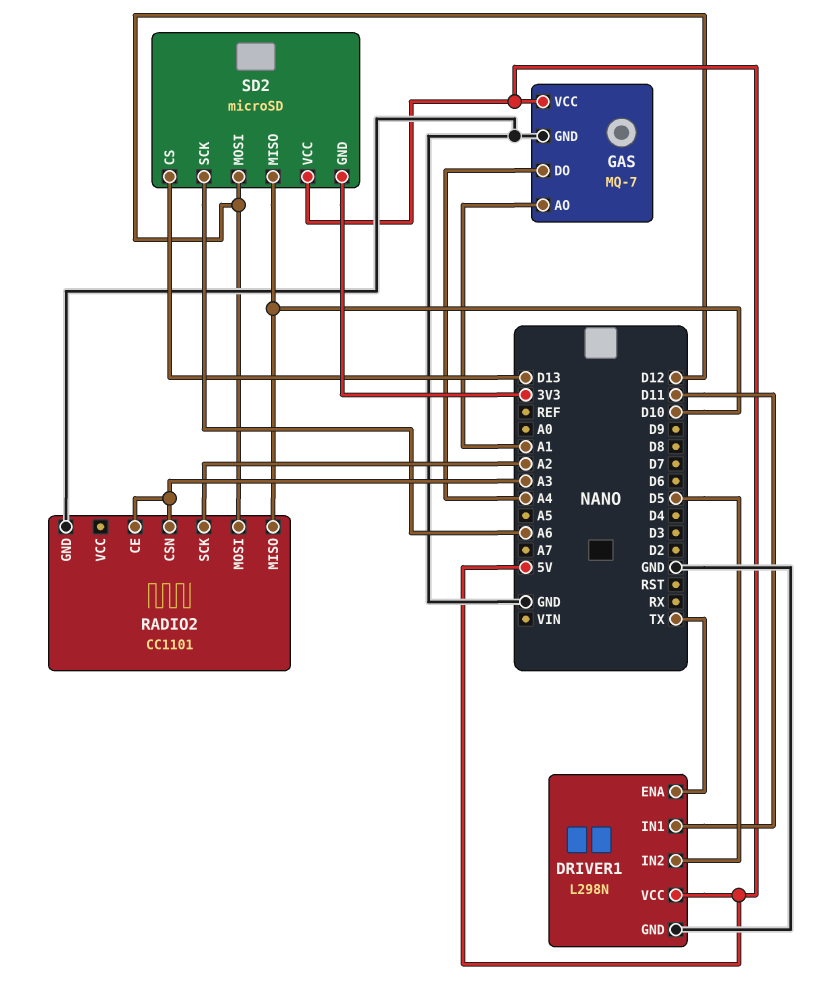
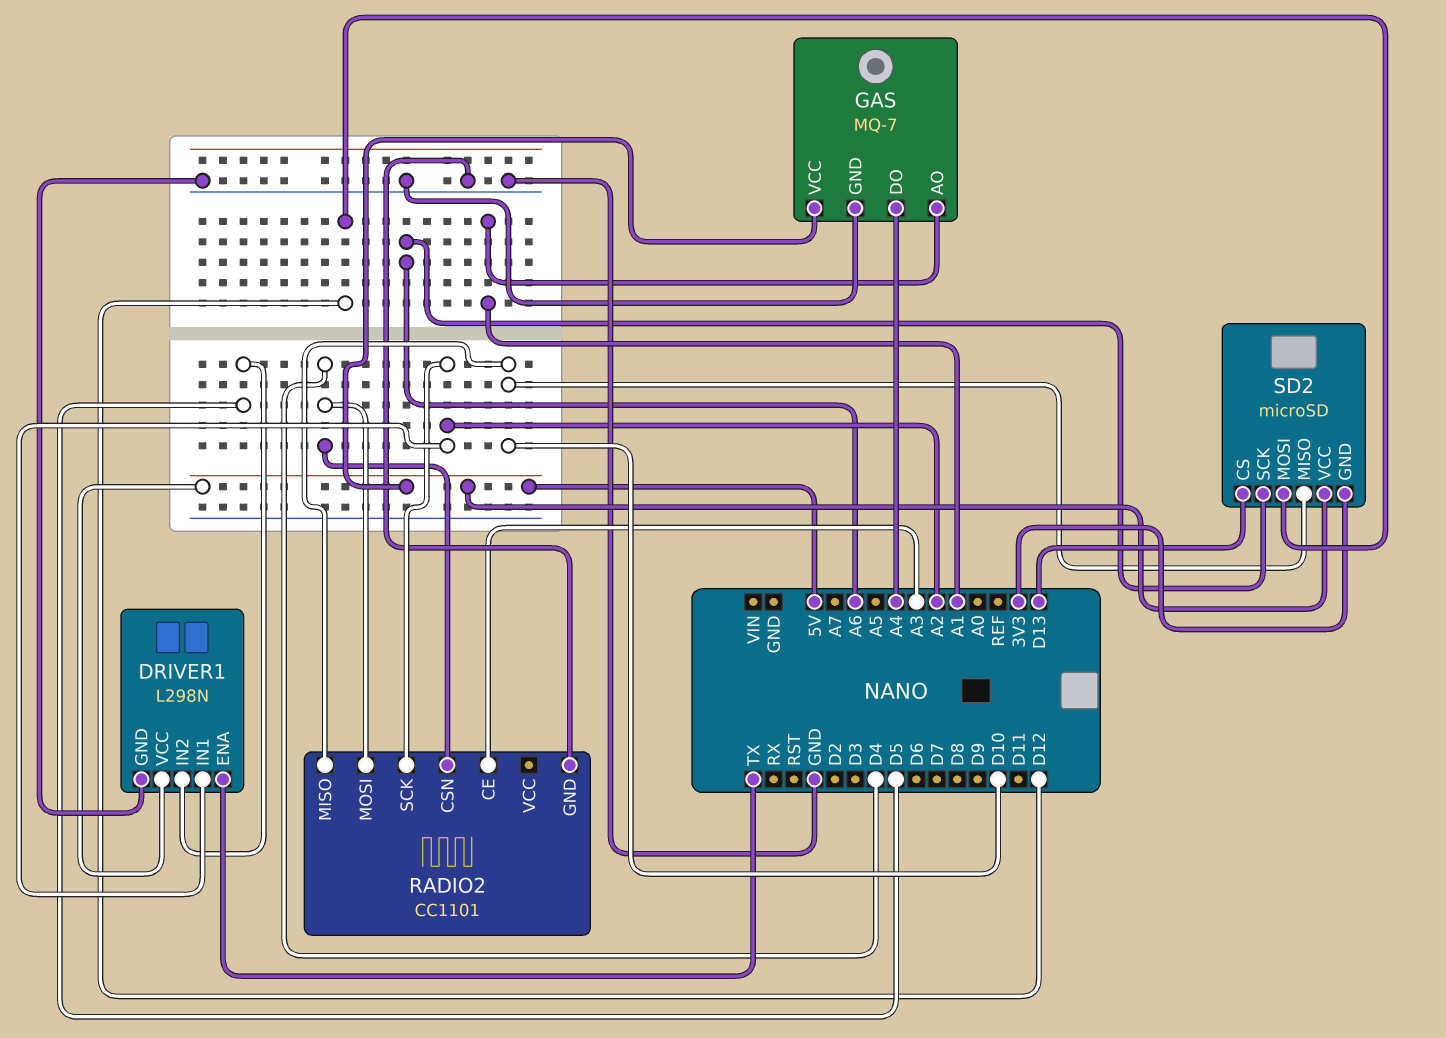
DRIVER1 pin IN1: D11 -> A2
RADIO2 pin CSN: A3 -> D4
RADIO2 pin MOSI: D12 -> D4

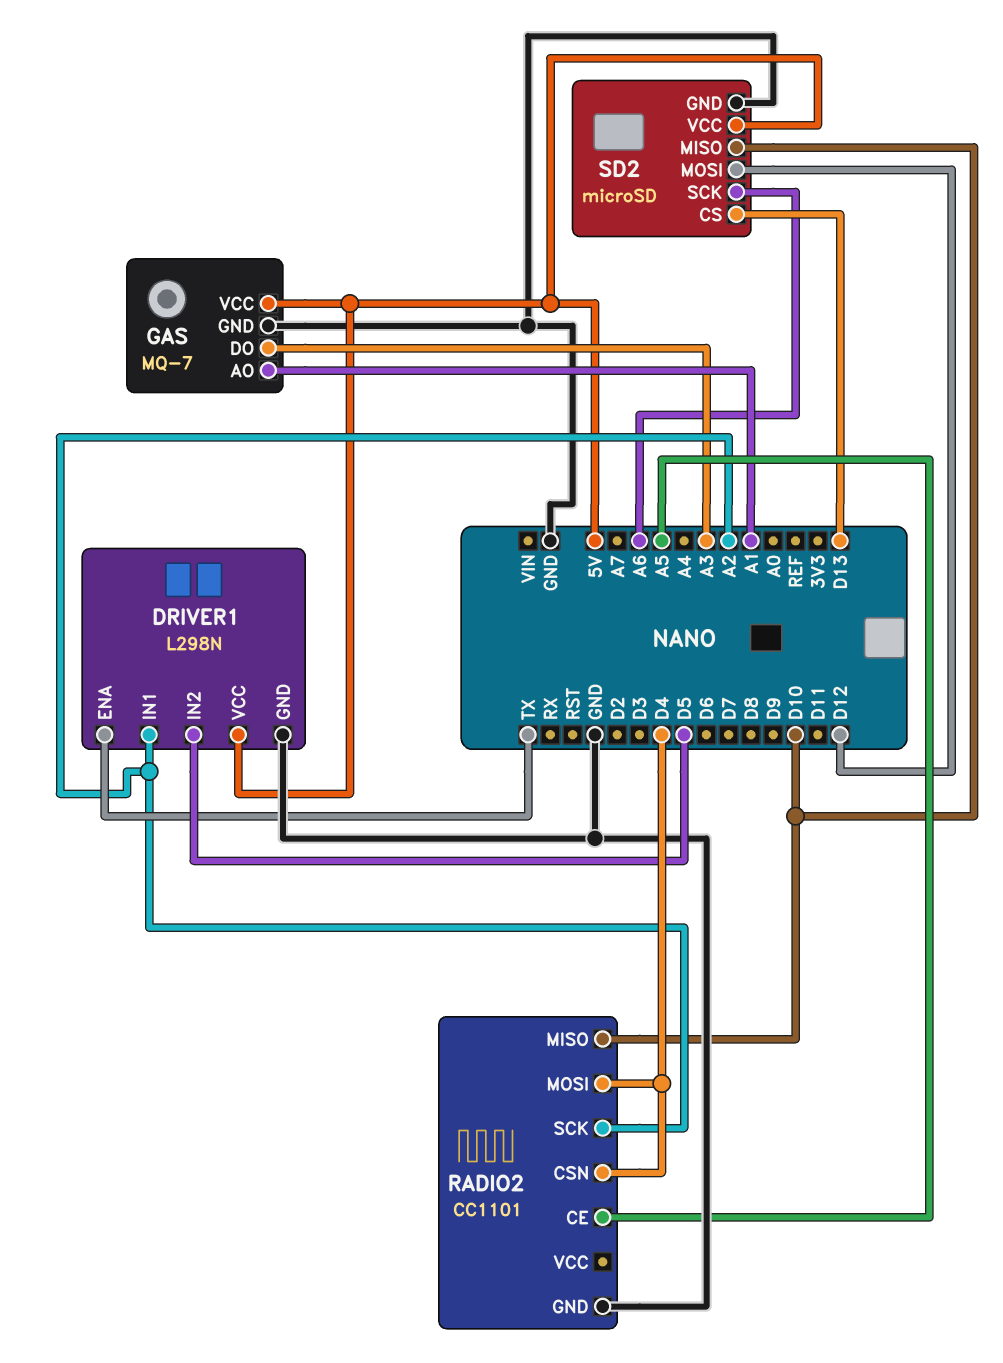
GAS pin DO: A4 -> A3
RADIO2 pin CE: A3 -> A5
SD2 pin GND: 3V3 -> GND

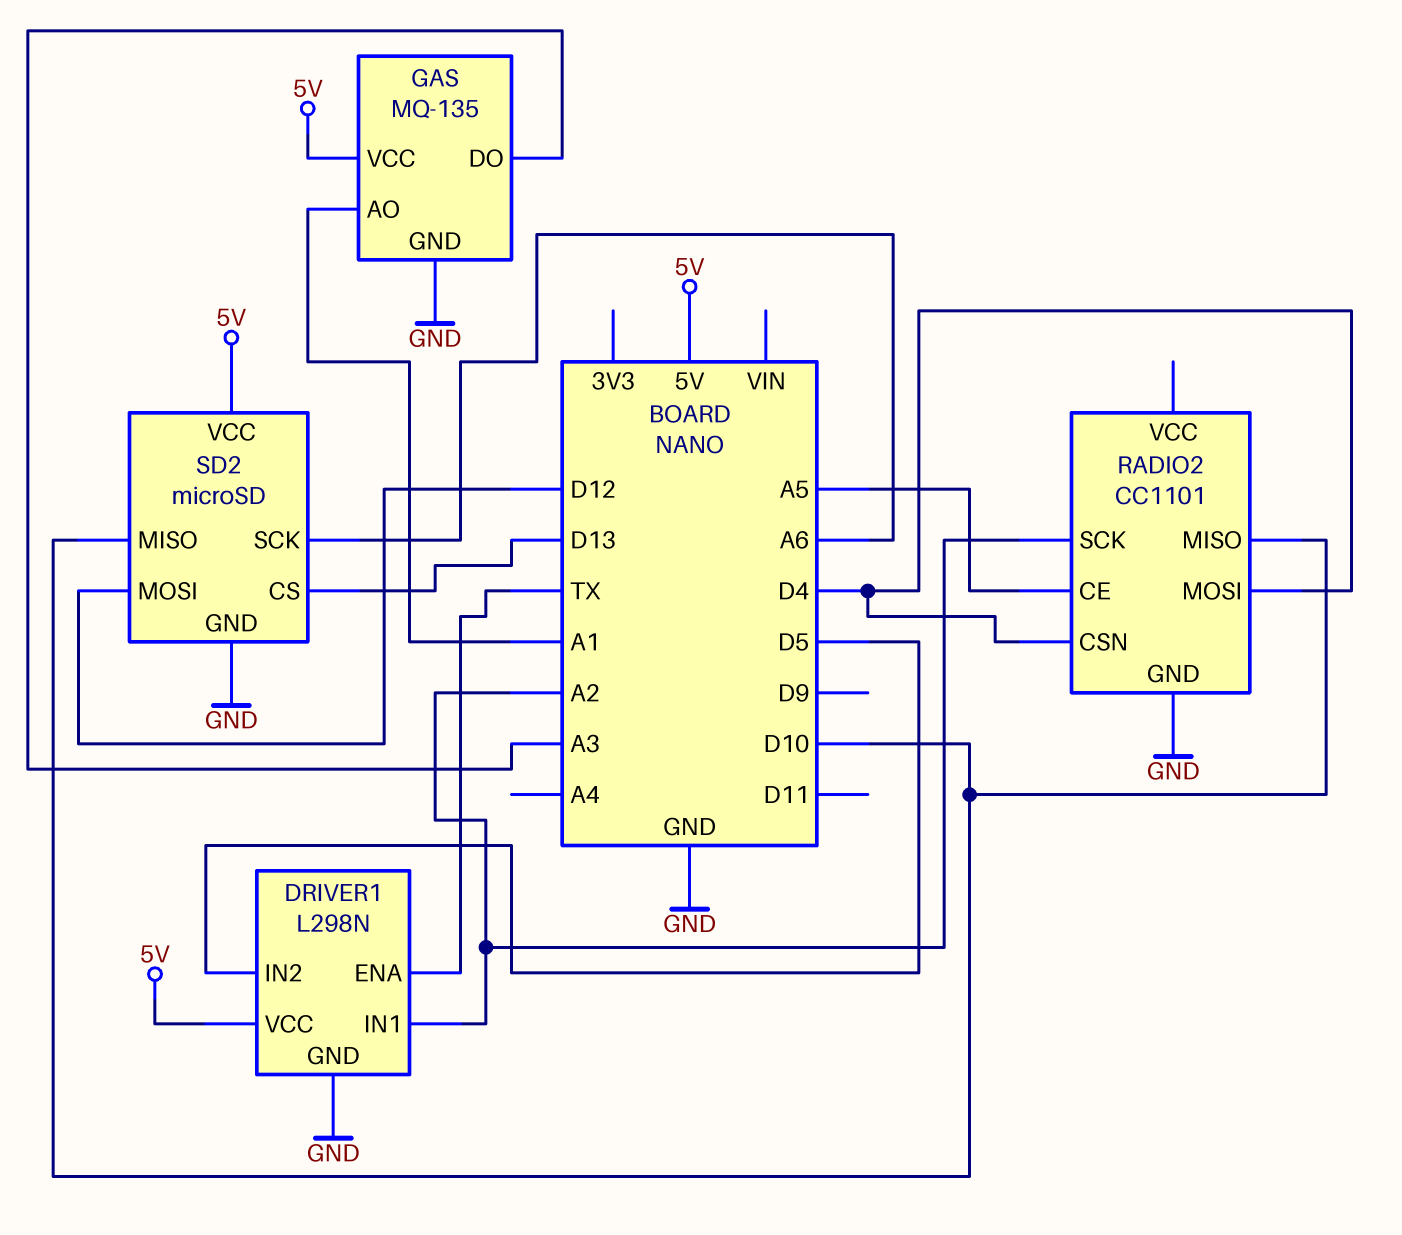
GAS: MQ-7 -> MQ-135

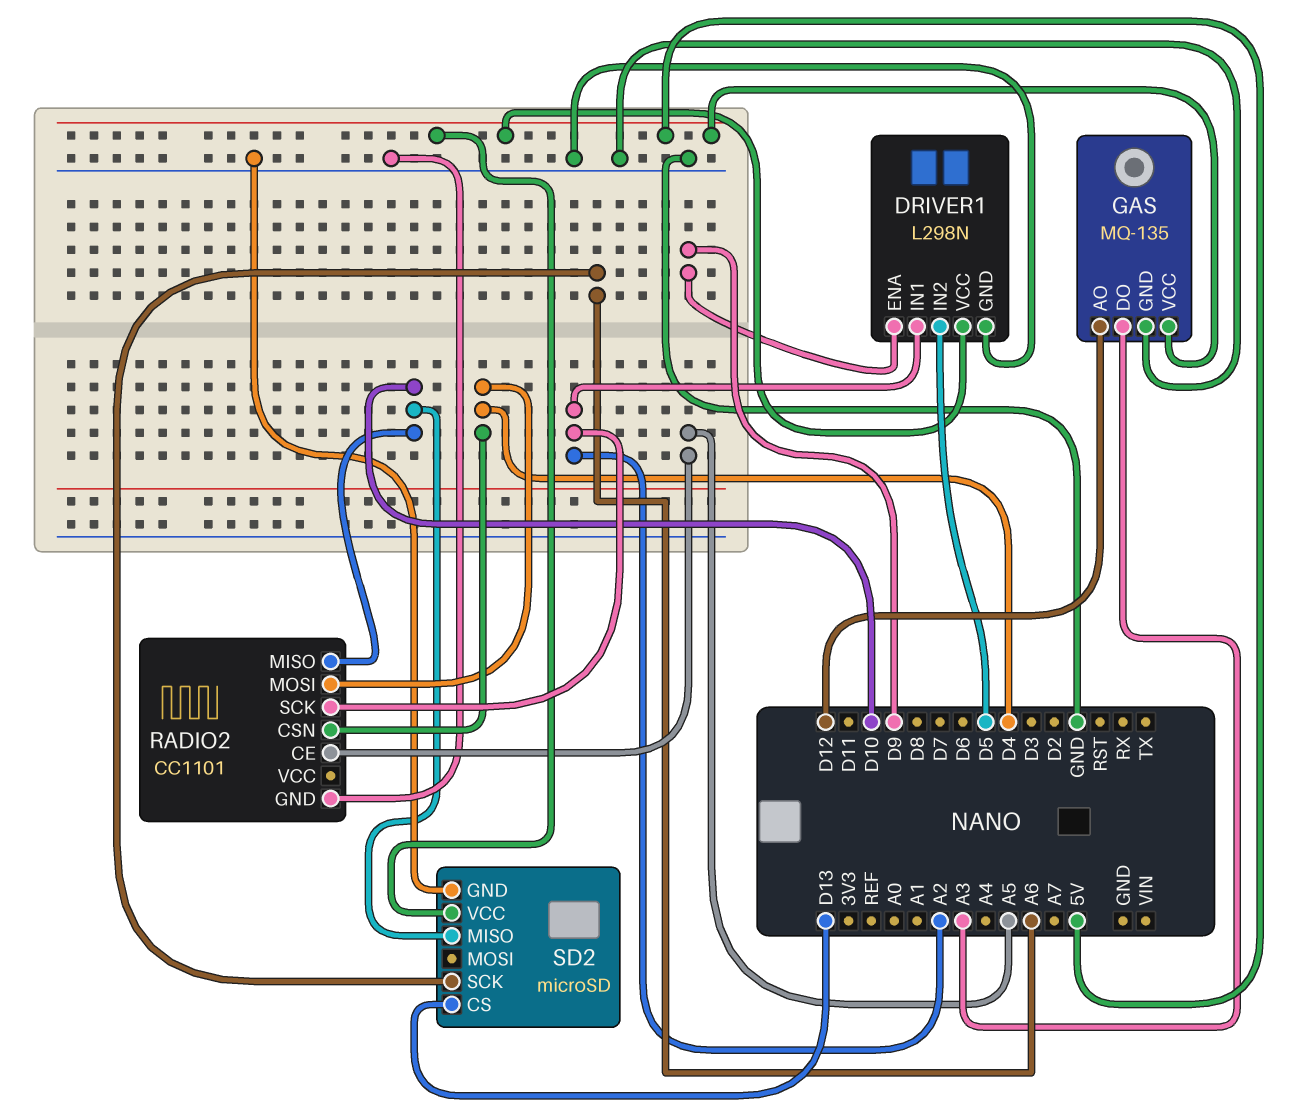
DRIVER1 pin ENA: TX -> D9
GAS pin AO: A1 -> D12
SD2 pin MOSI: D12 -> none

